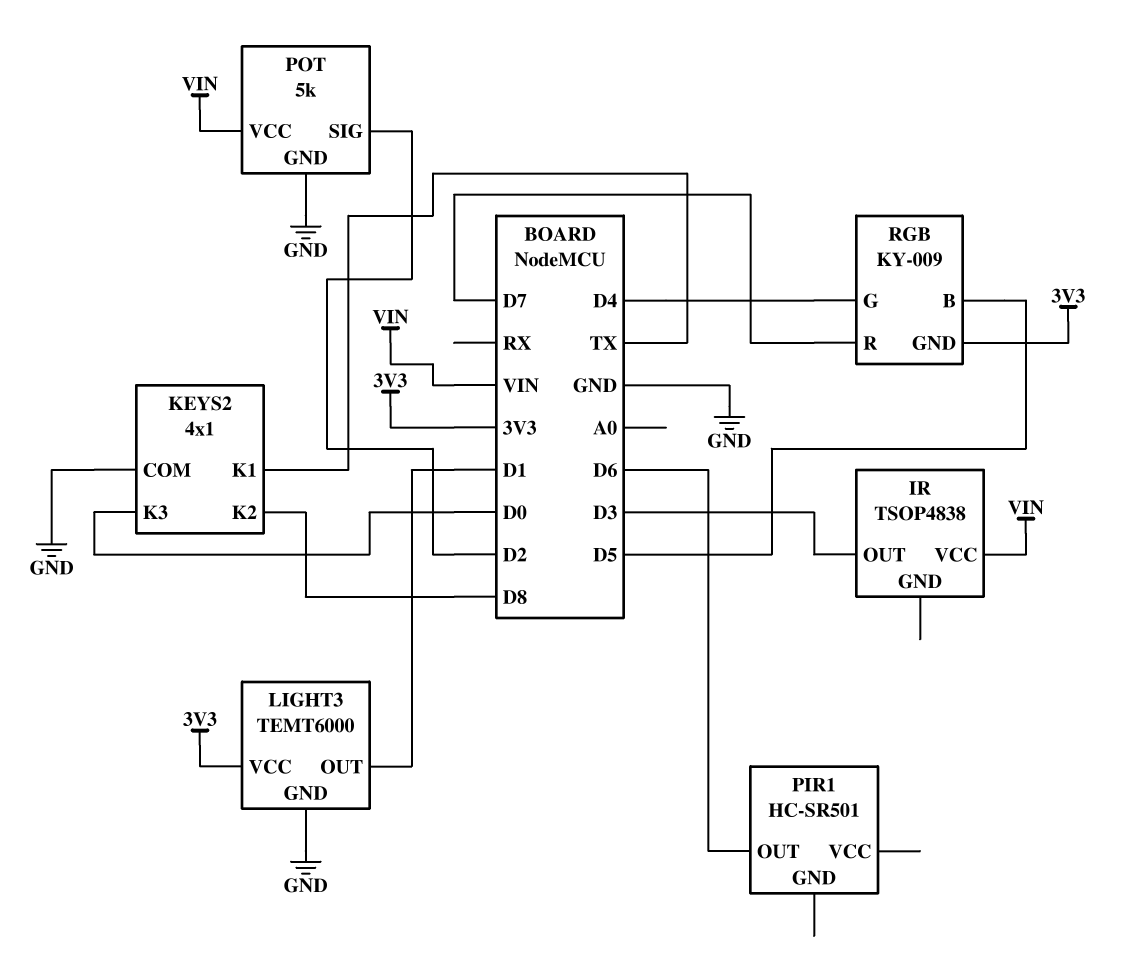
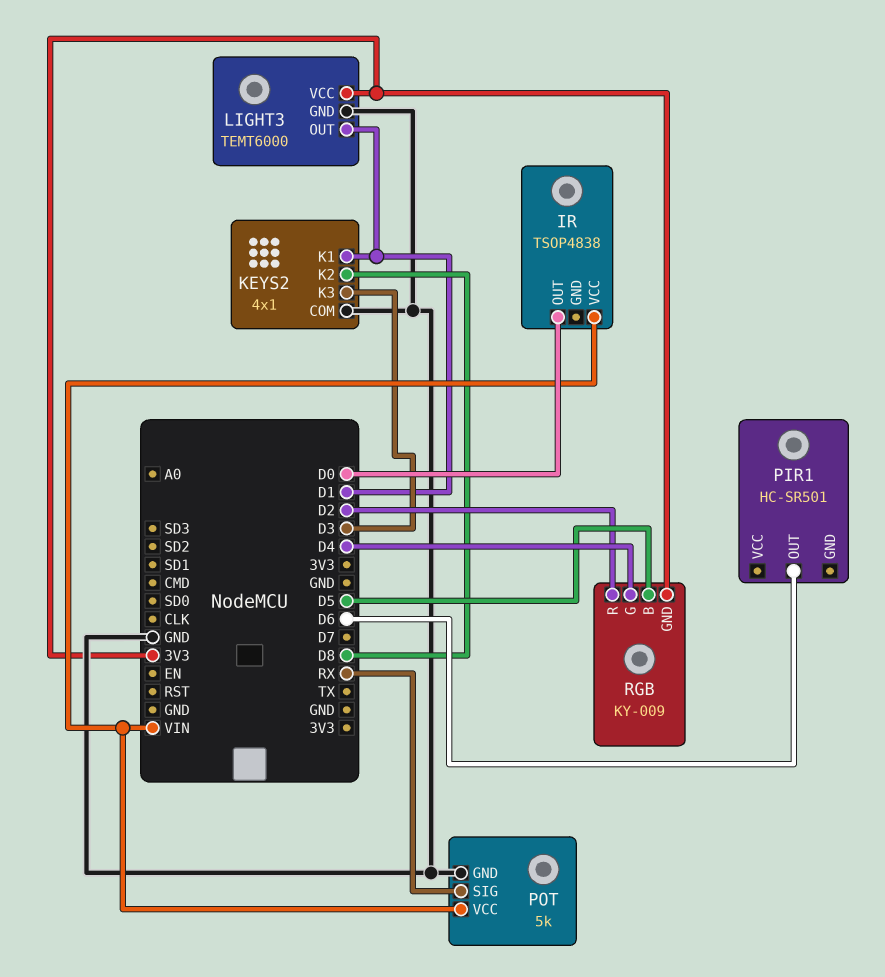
IR pin OUT: D3 -> D0
KEYS2 pin K1: TX -> D1
KEYS2 pin K3: D0 -> D3
POT pin SIG: D2 -> RX
RGB pin R: D7 -> D2

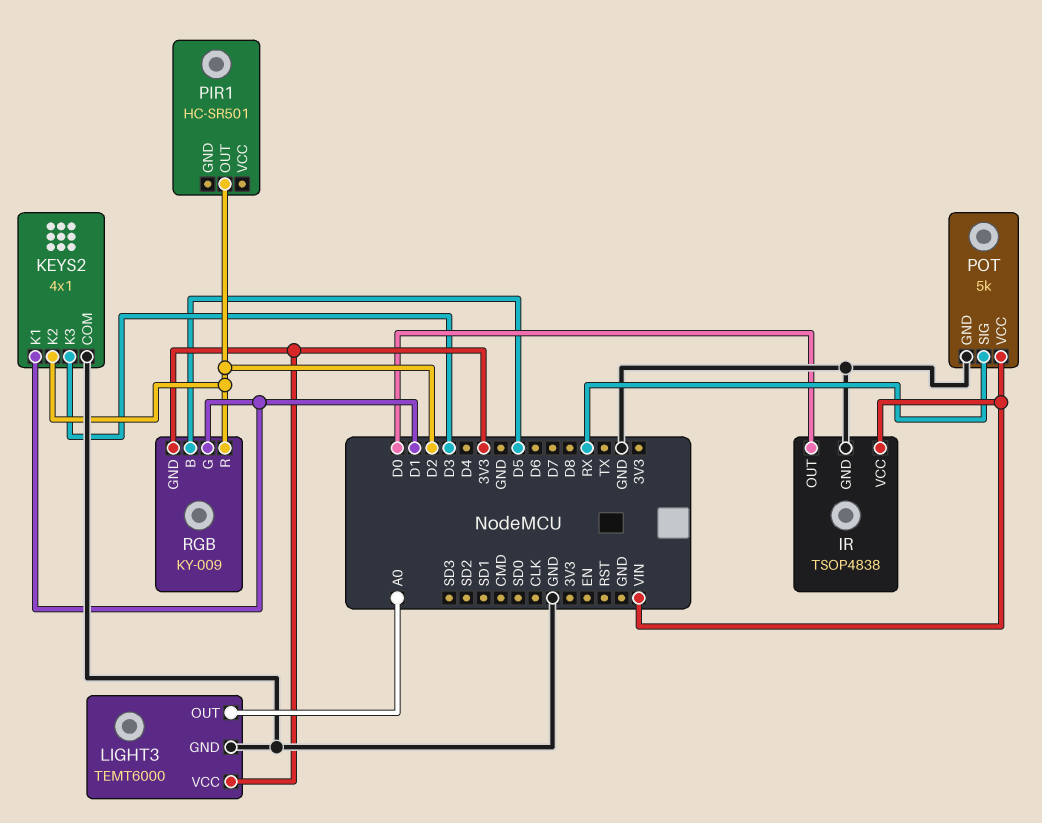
IR pin GND: none -> GND
KEYS2 pin K2: D8 -> D2
LIGHT3 pin OUT: D1 -> A0
PIR1 pin OUT: D6 -> D2
RGB pin G: D4 -> D1

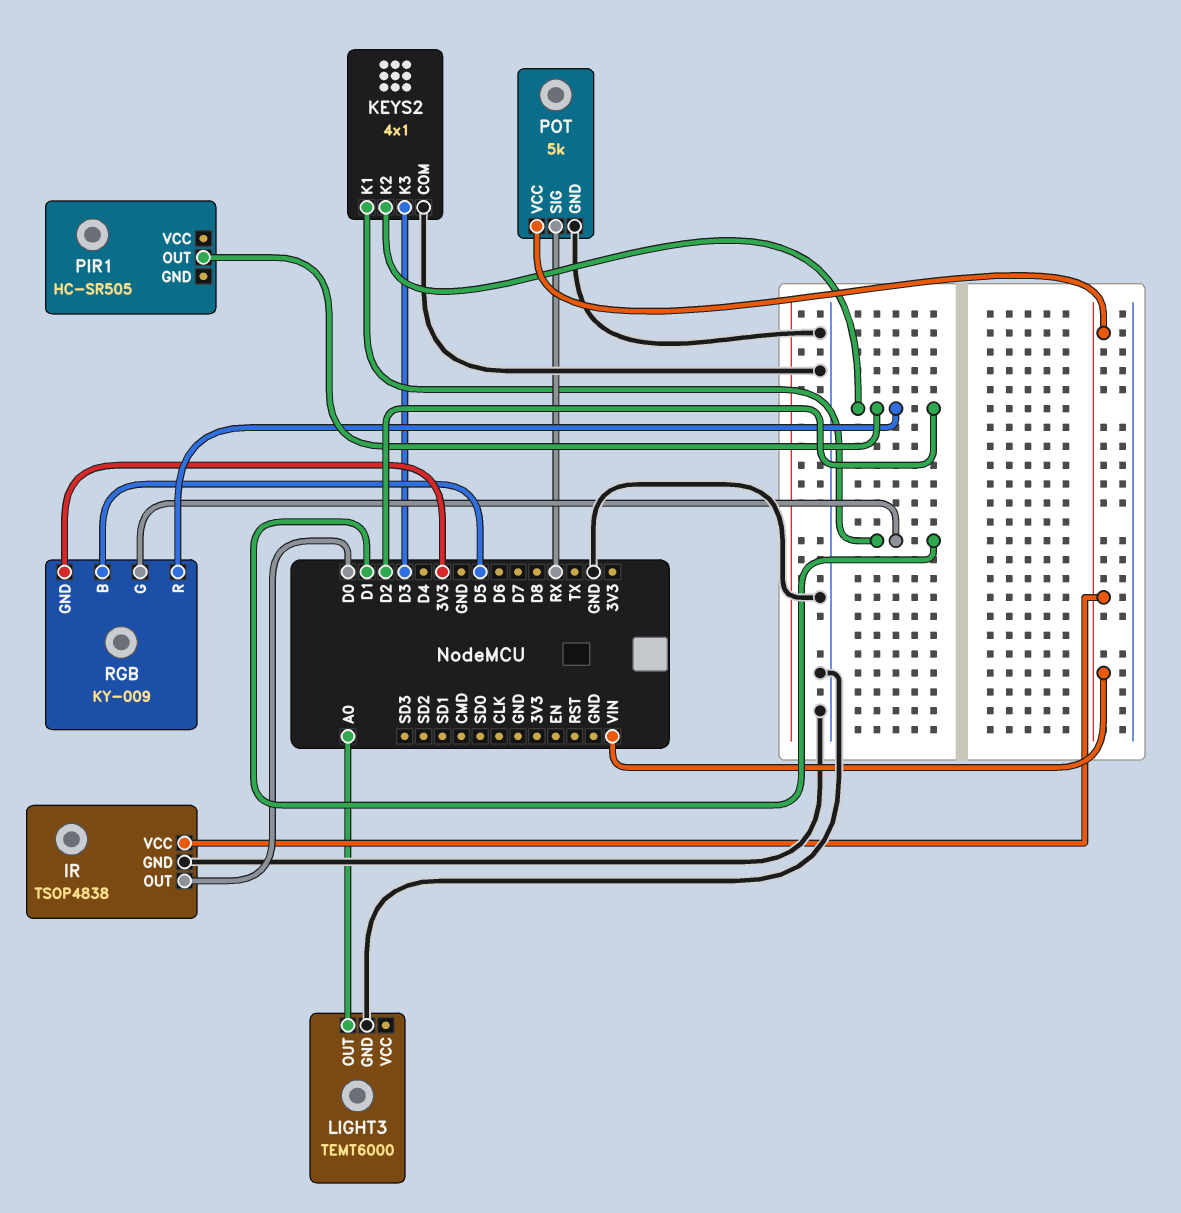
LIGHT3 pin VCC: 3V3 -> none
PIR1: HC-SR501 -> HC-SR505

